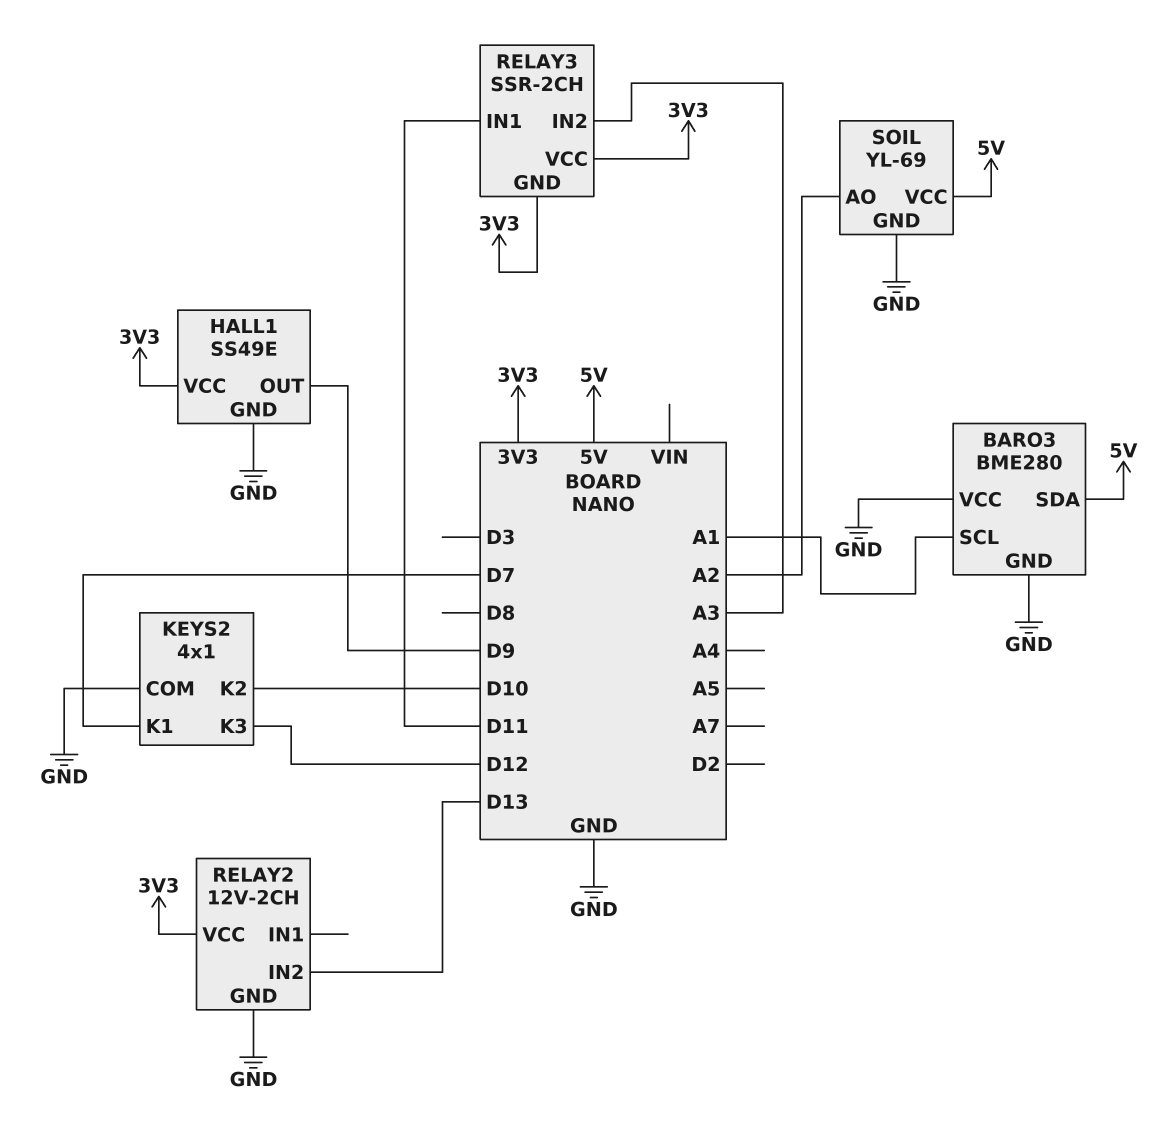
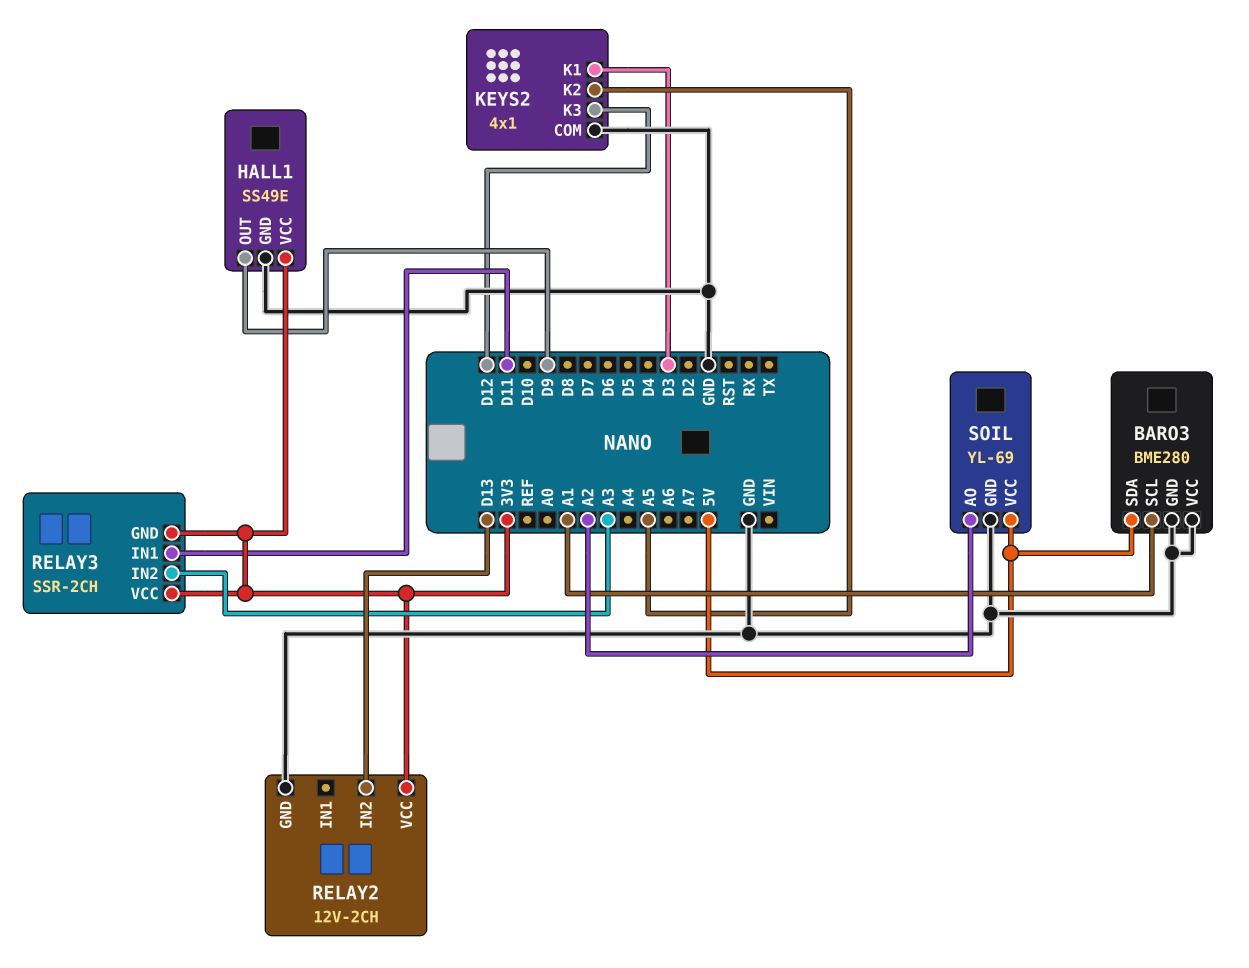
KEYS2 pin K1: D7 -> D3
KEYS2 pin K2: D10 -> A5

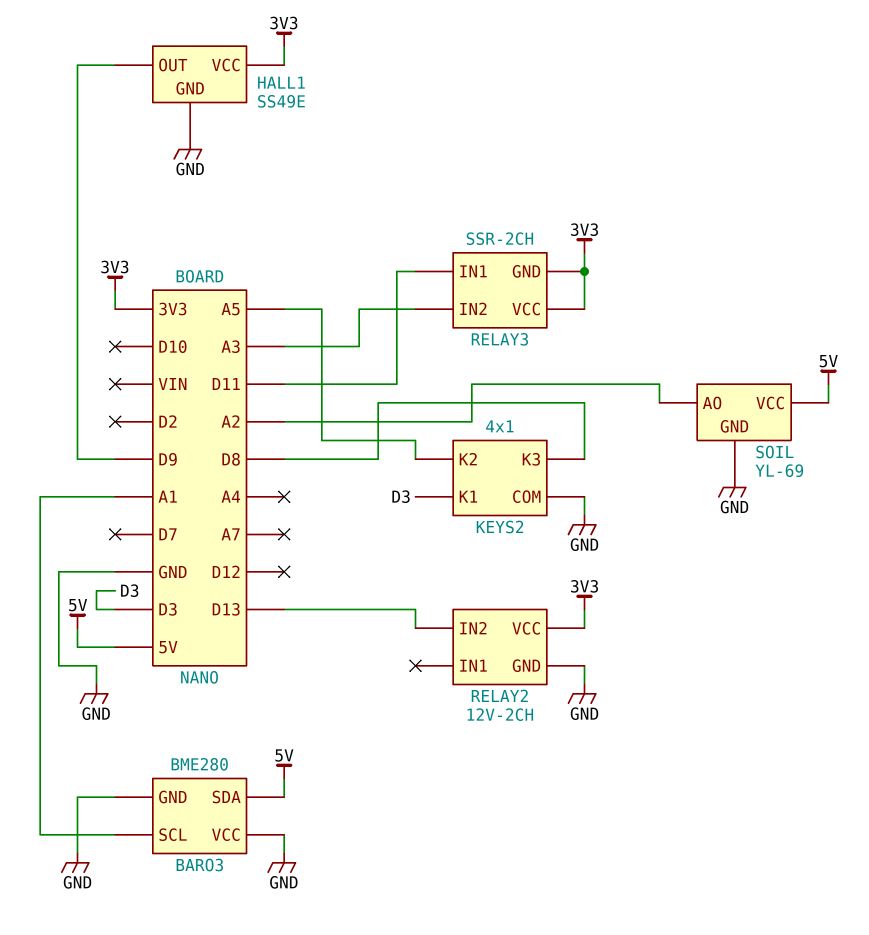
KEYS2 pin K3: D12 -> D8

